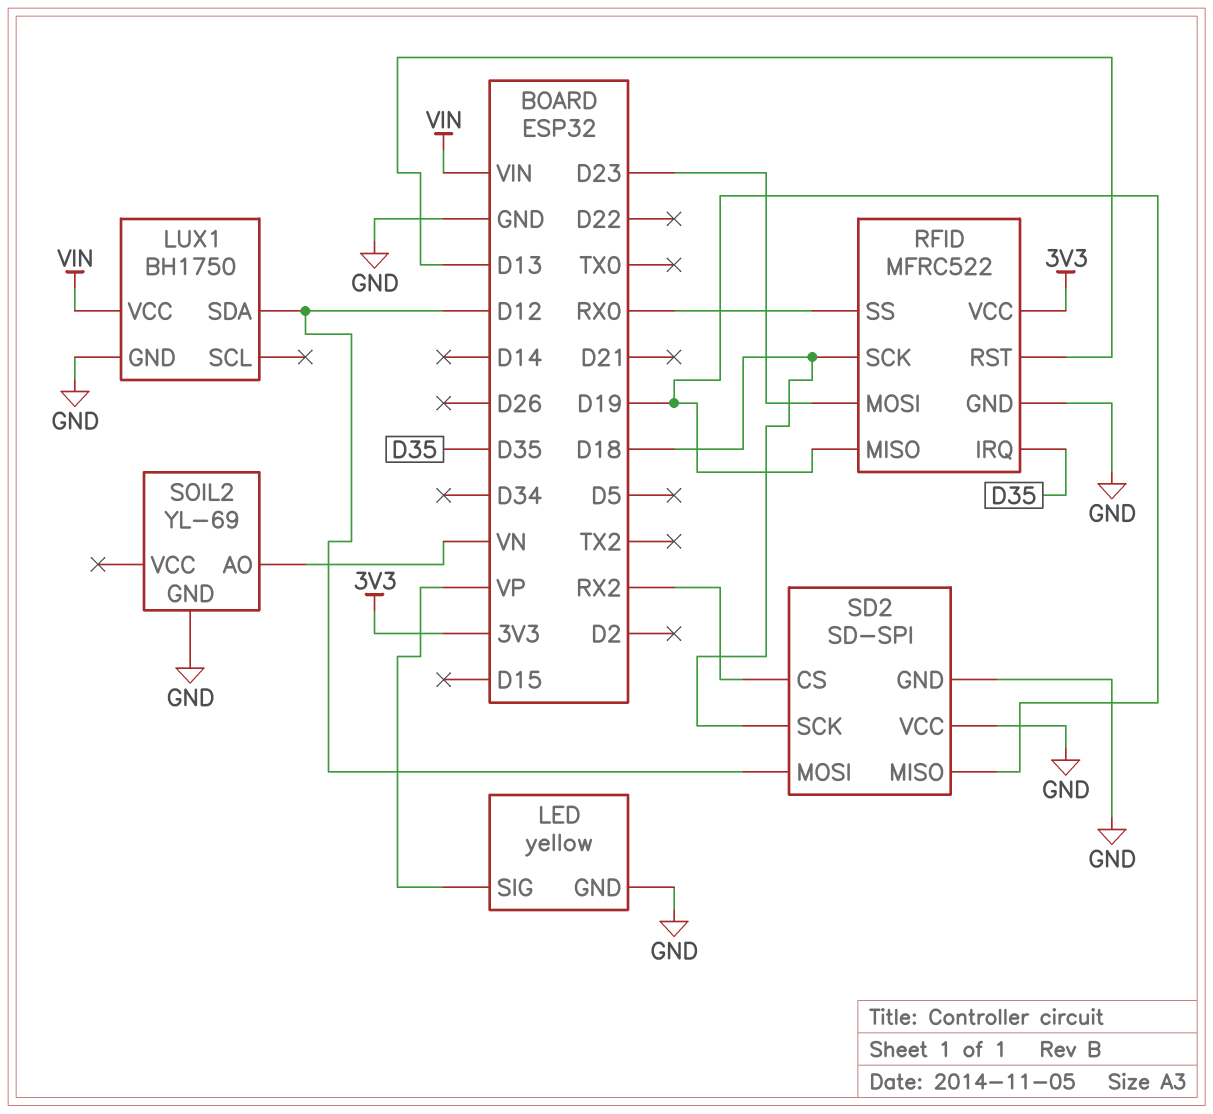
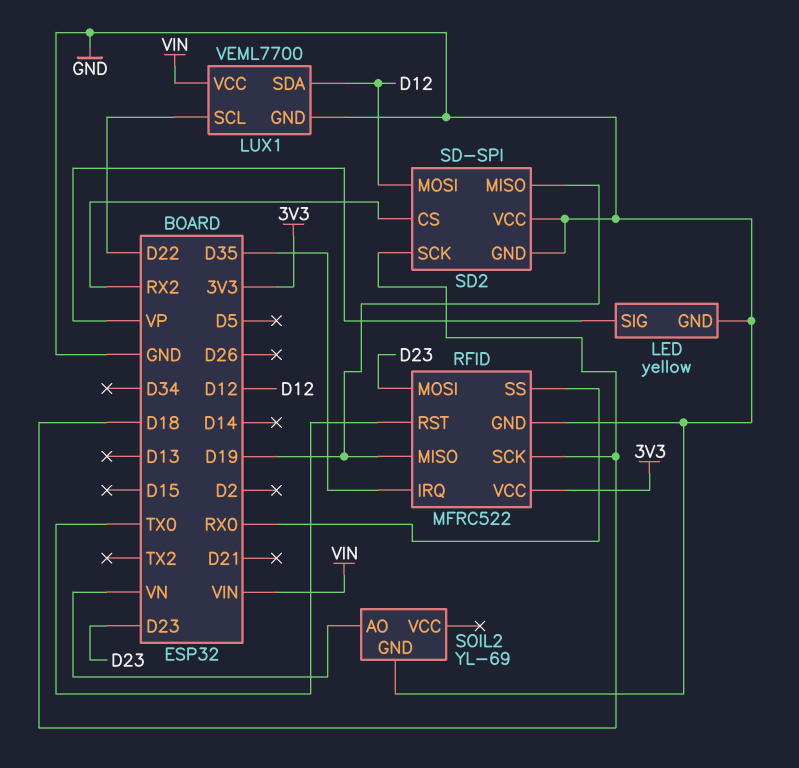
LUX1: BH1750 -> VEML7700
LUX1 pin SCL: none -> D22
RFID pin RST: D13 -> TX0

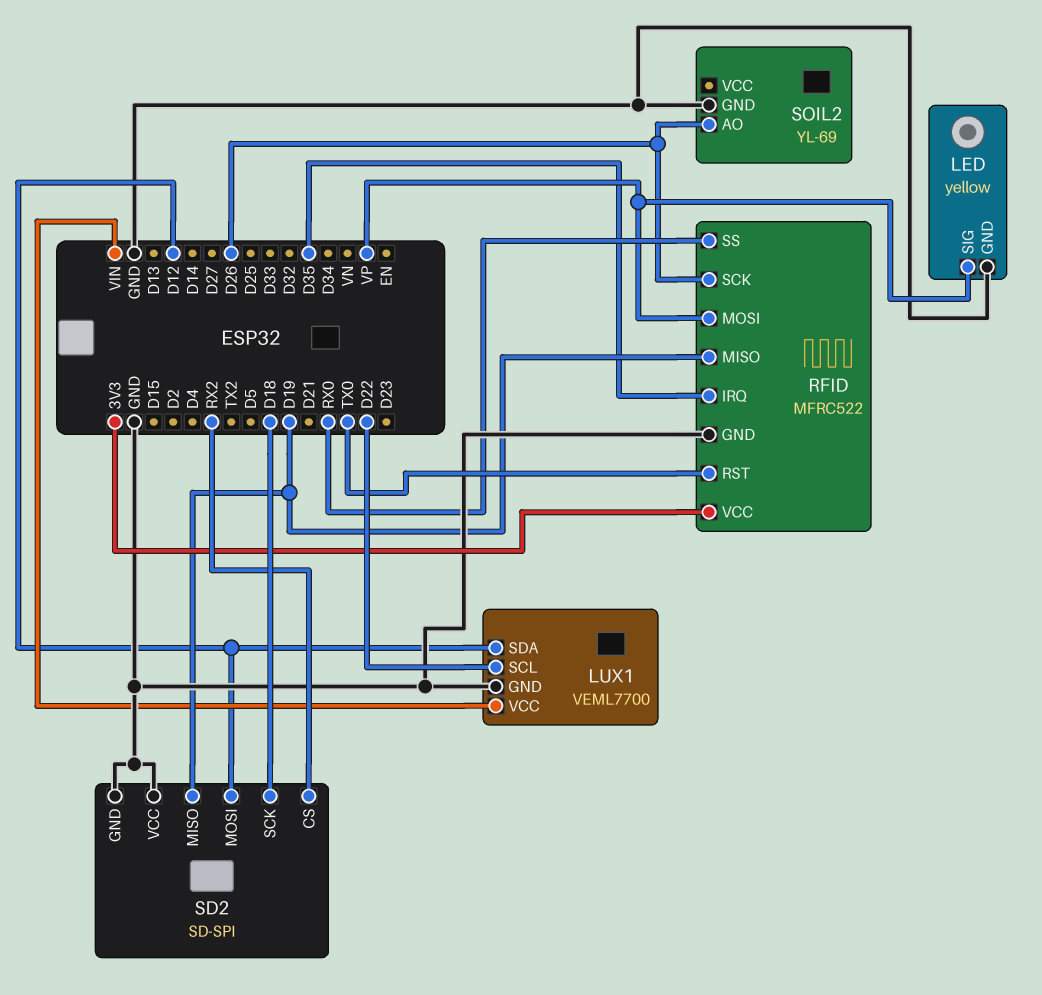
RFID pin MOSI: D23 -> VP
RFID pin SCK: D18 -> D26
SOIL2 pin AO: VN -> D26

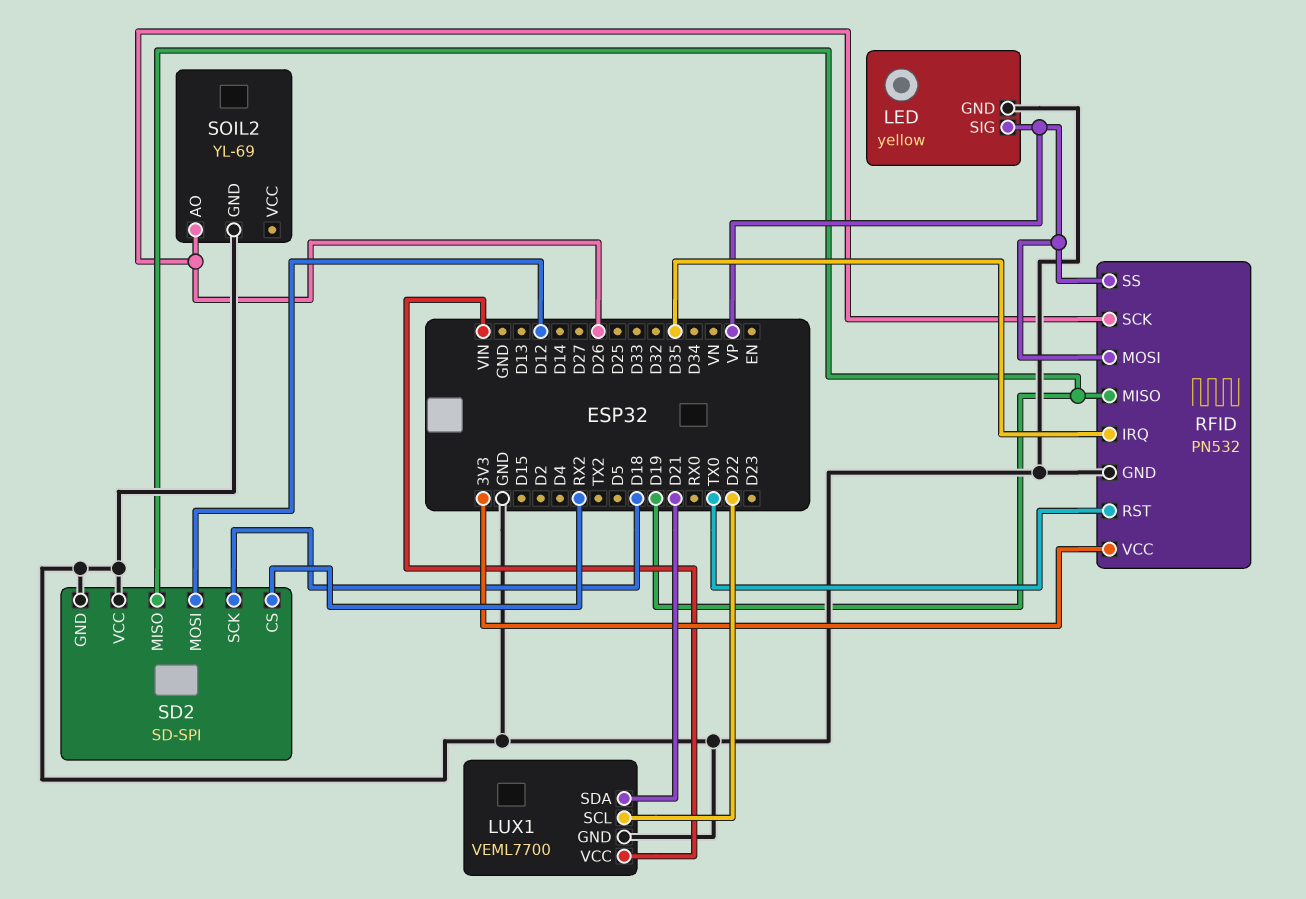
LUX1 pin SDA: D12 -> D21
RFID: MFRC522 -> PN532
RFID pin SS: RX0 -> VP

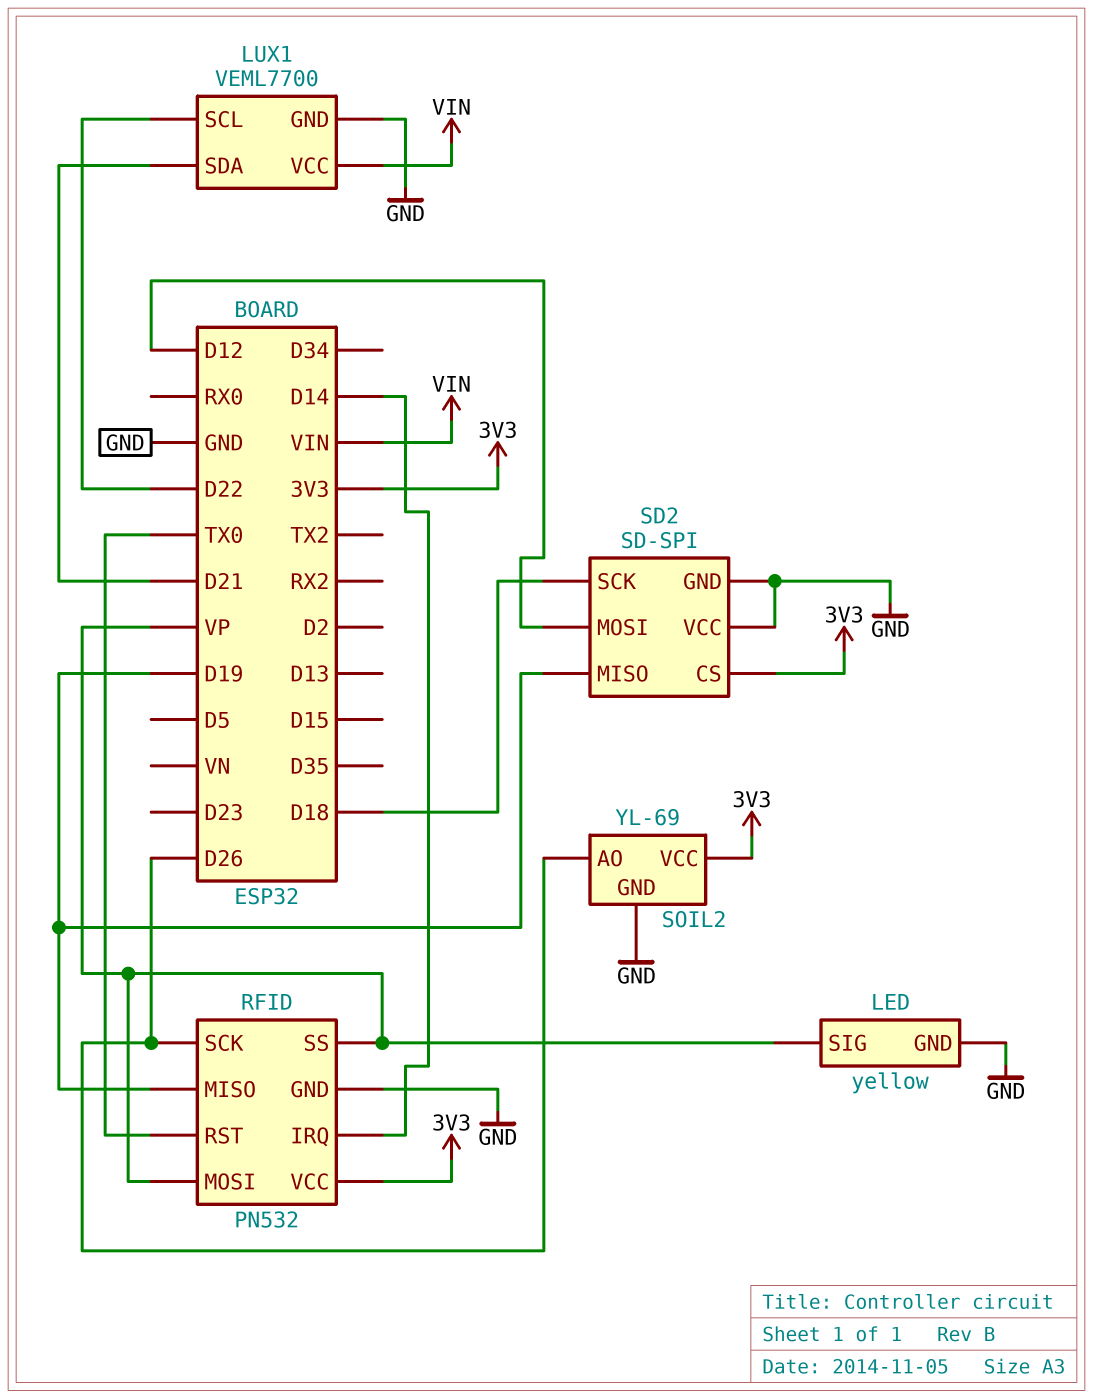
RFID pin IRQ: D35 -> D14
SD2 pin CS: RX2 -> 3V3
SOIL2 pin VCC: none -> 3V3

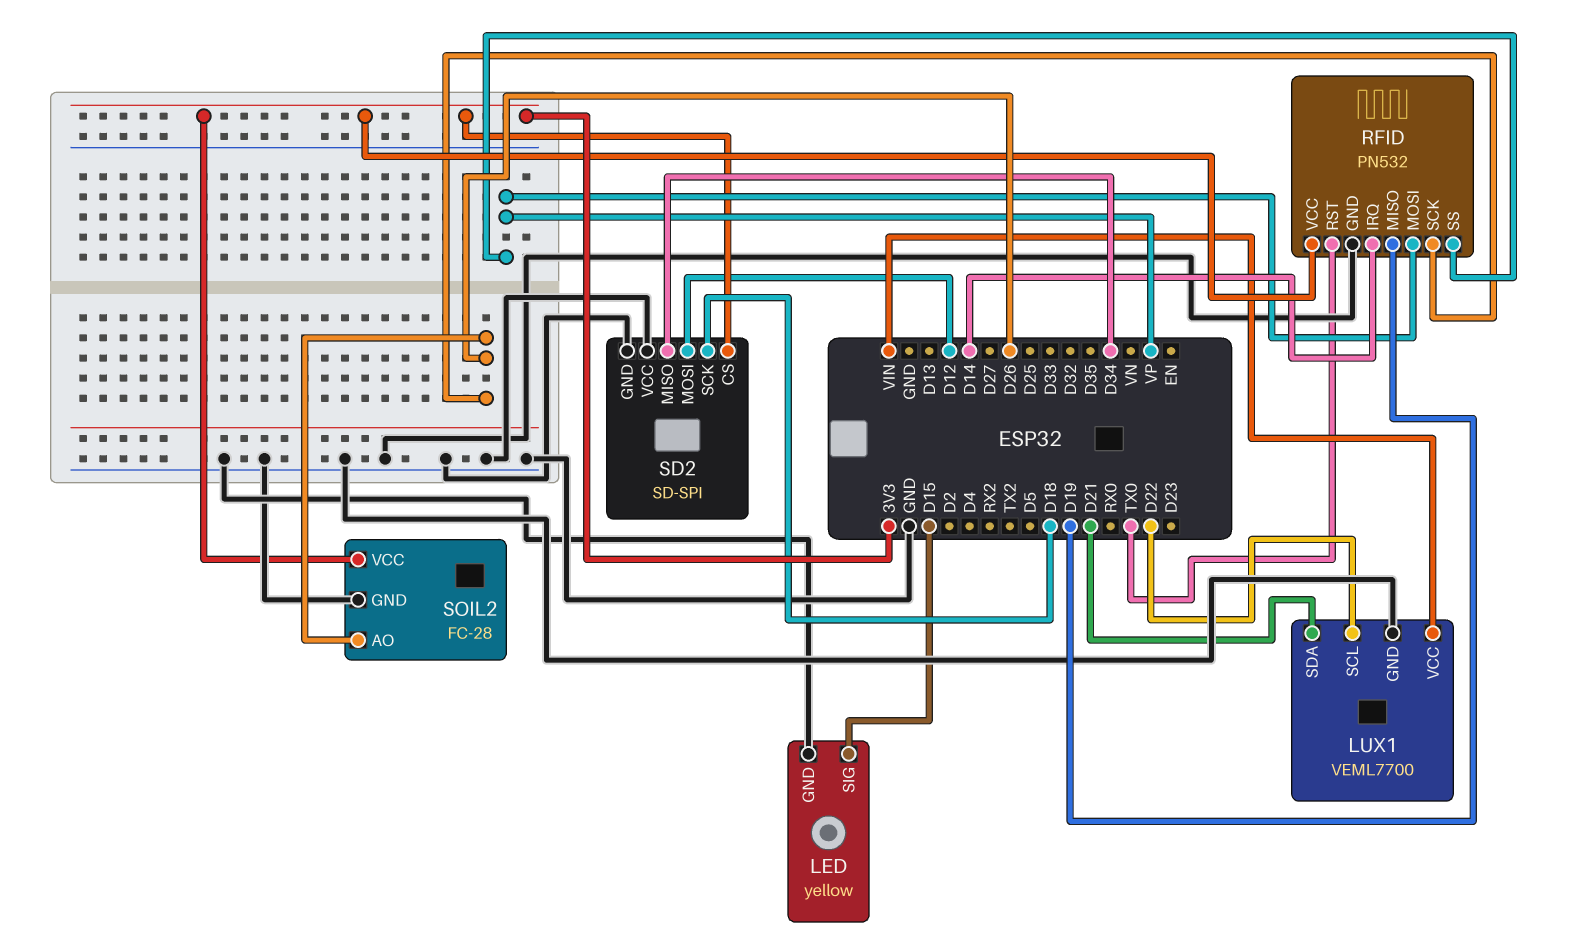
LED pin SIG: VP -> D15
SD2 pin MISO: D19 -> D34
SOIL2: YL-69 -> FC-28

